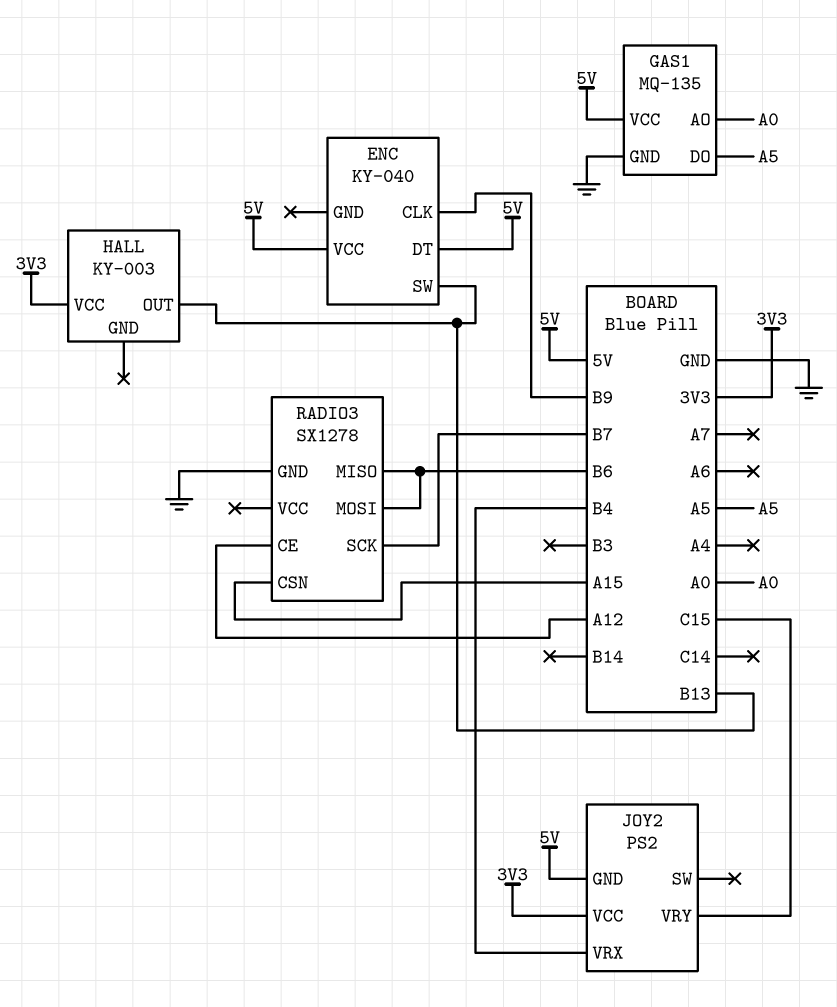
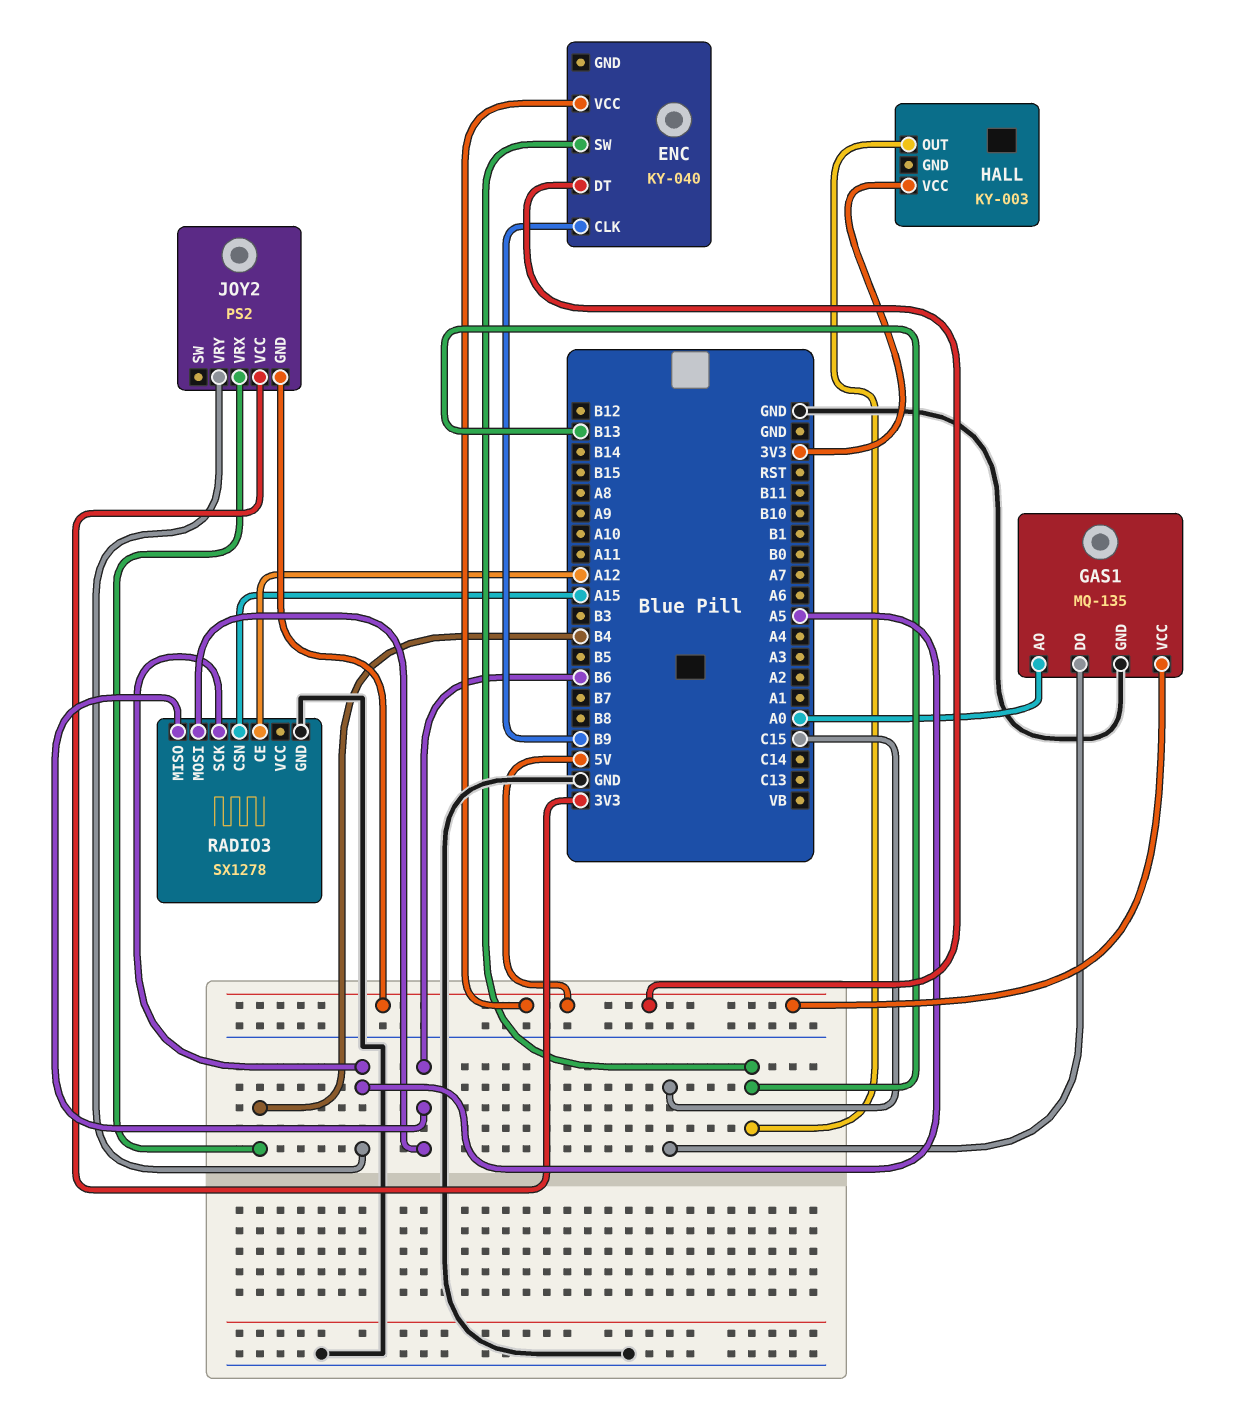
GAS1 pin DO: A5 -> C15
JOY2 pin VRY: C15 -> A5
RADIO3 pin SCK: B7 -> A5

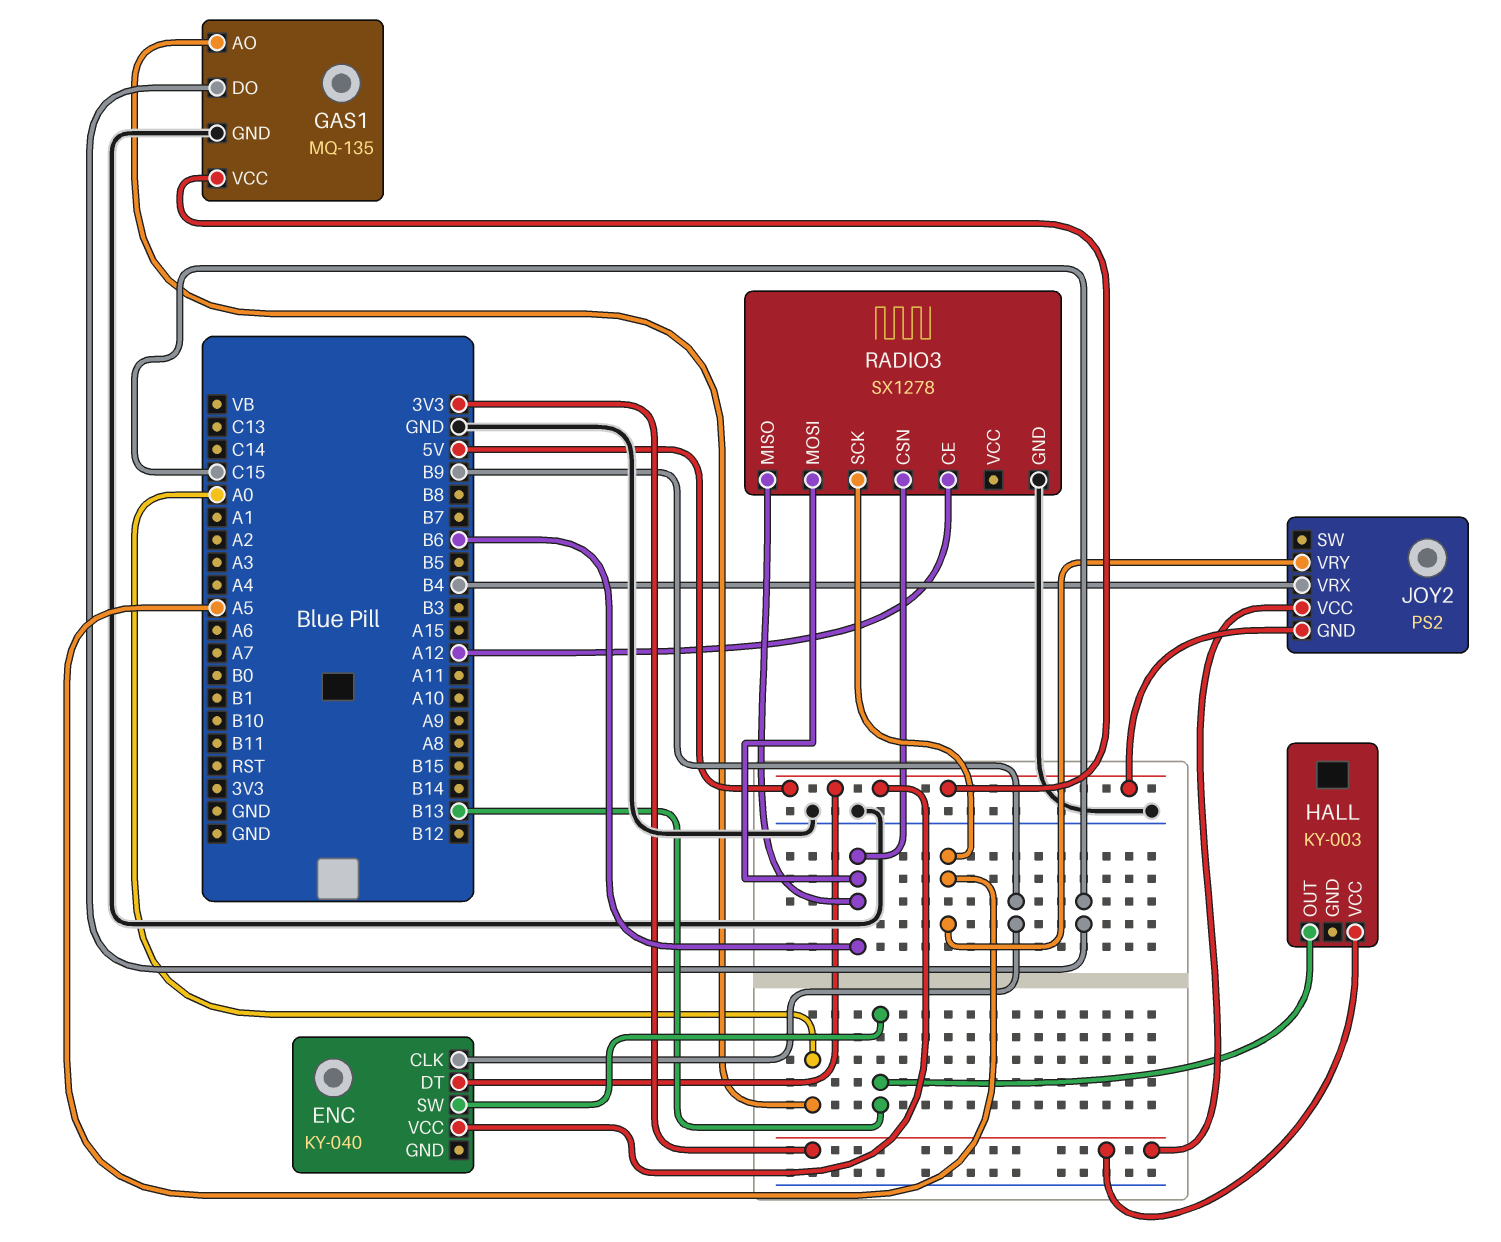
RADIO3 pin CSN: A15 -> B6

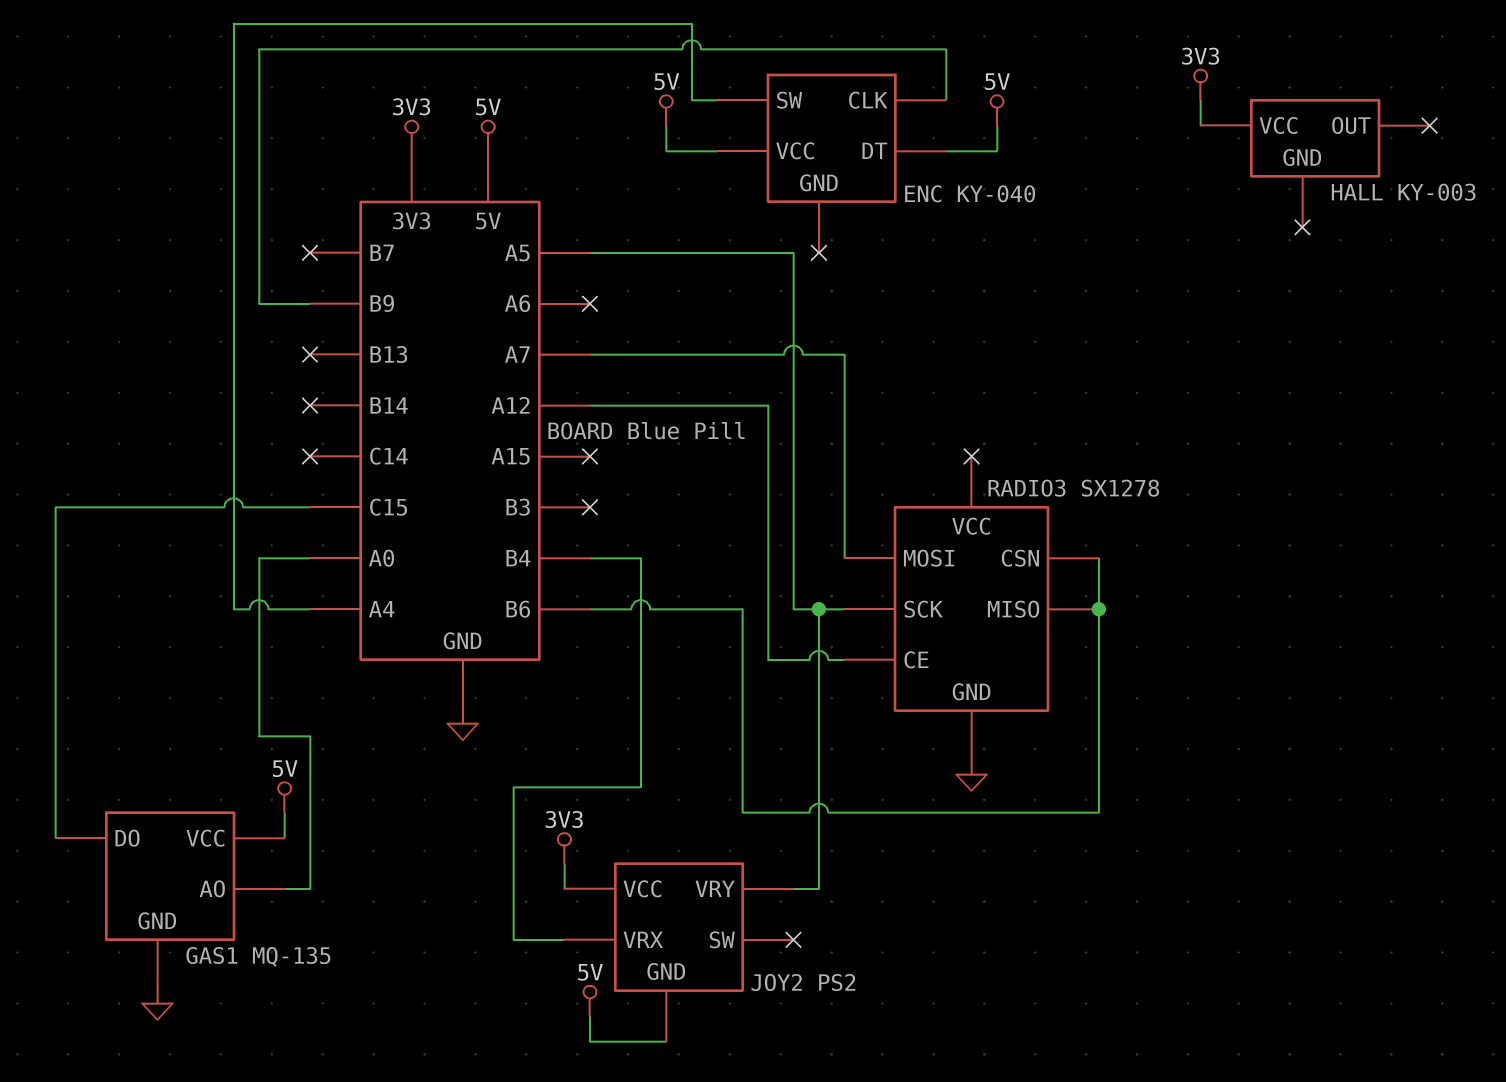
ENC pin SW: B13 -> A4
HALL pin OUT: B13 -> none
RADIO3 pin MOSI: B6 -> A7

